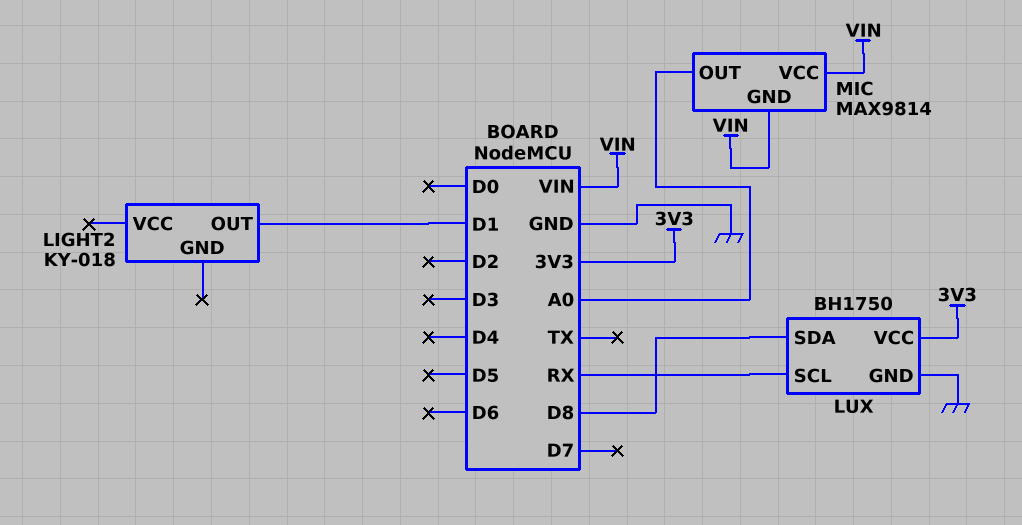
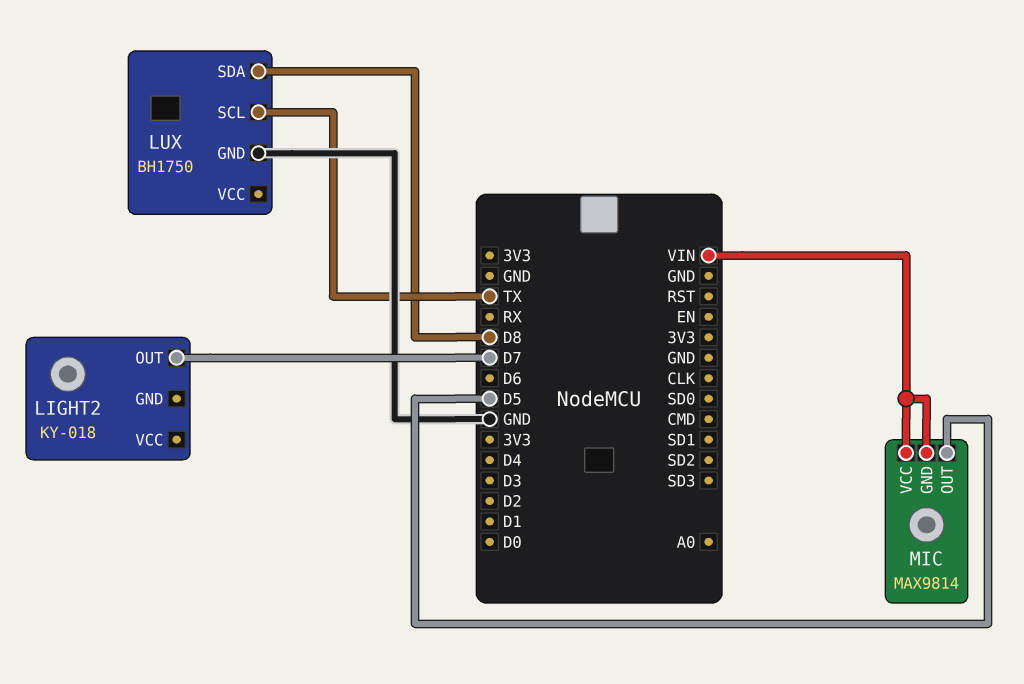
LIGHT2 pin OUT: D1 -> D7
LUX pin SCL: RX -> TX
LUX pin VCC: 3V3 -> none
MIC pin OUT: A0 -> D5

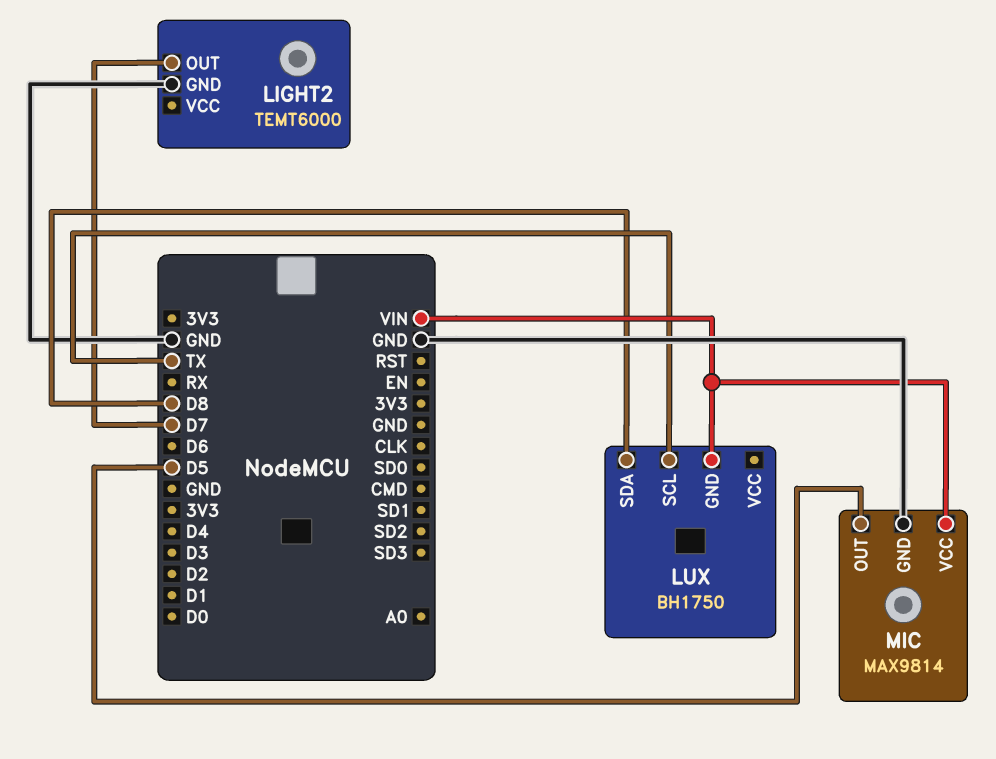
LIGHT2: KY-018 -> TEMT6000
LIGHT2 pin GND: none -> GND
LUX pin GND: GND -> VIN
MIC pin GND: VIN -> GND

